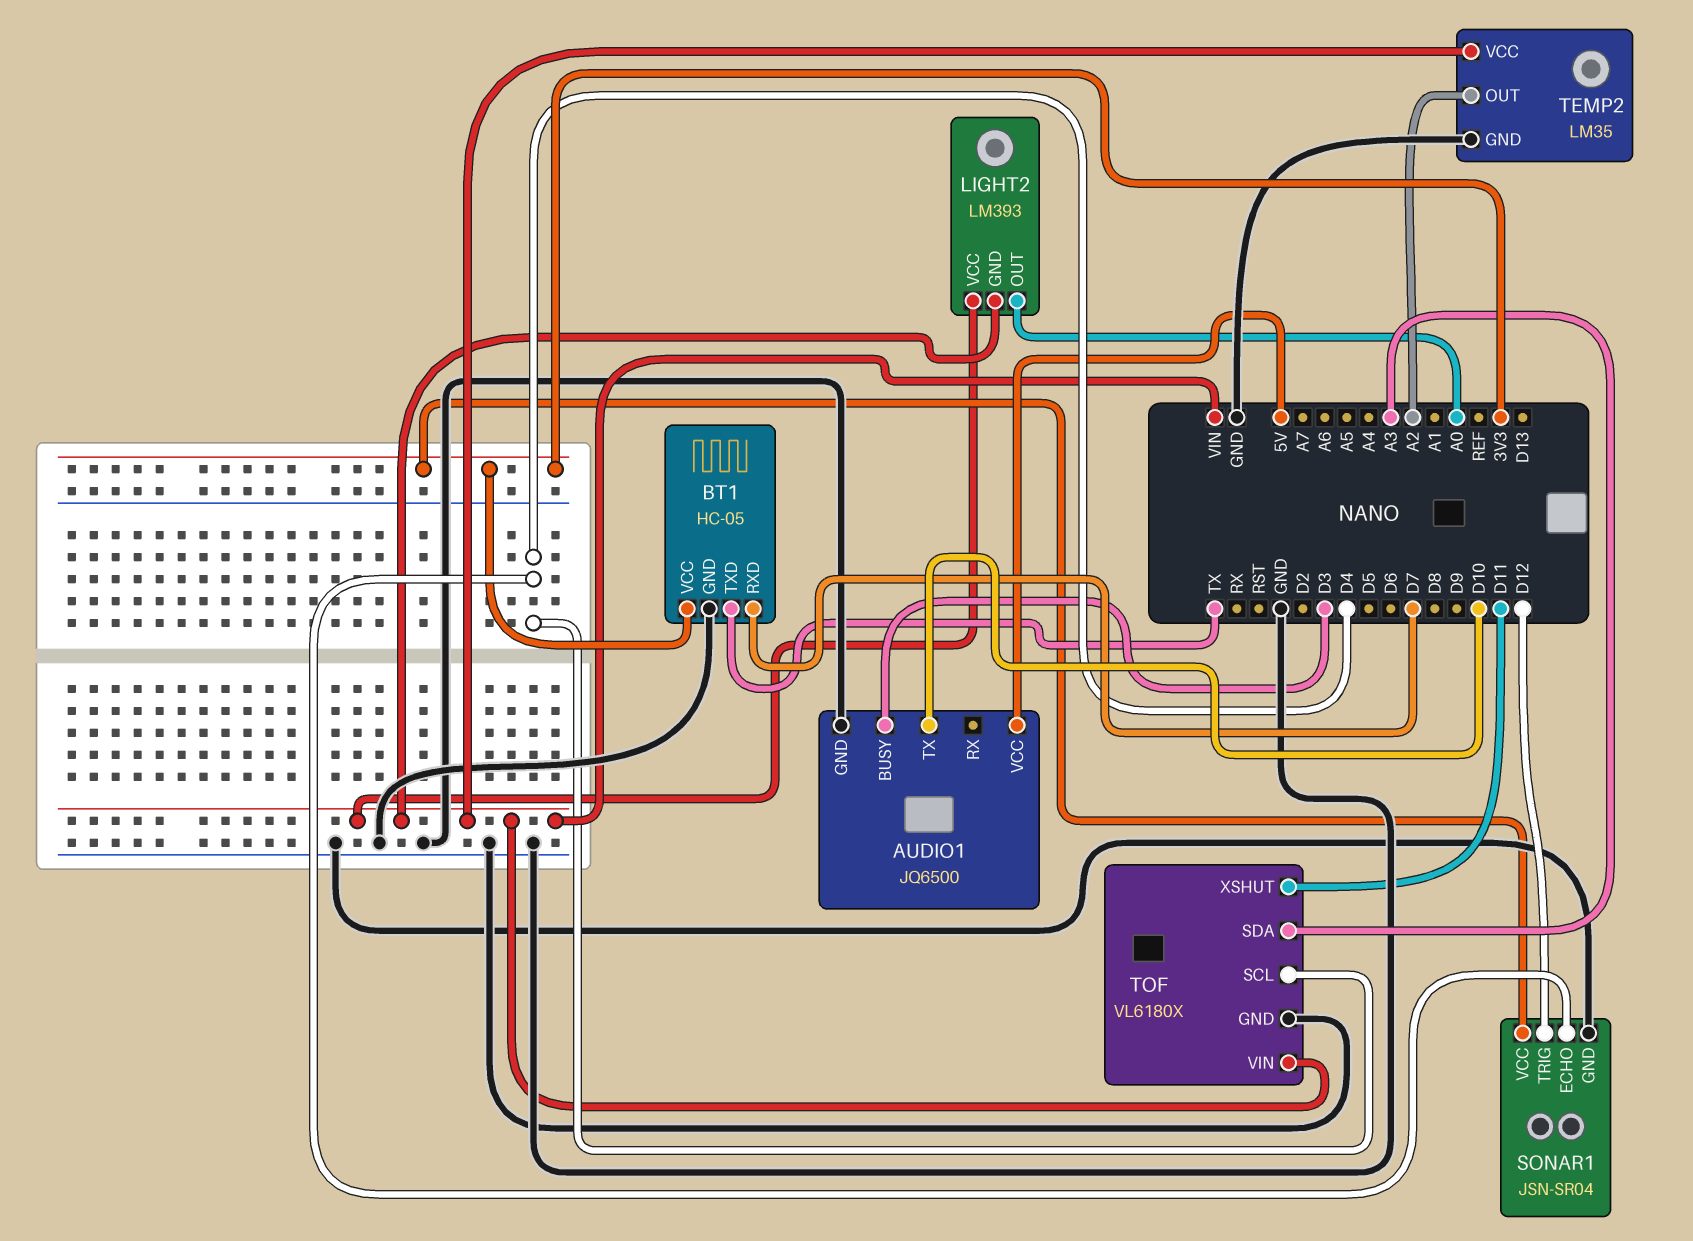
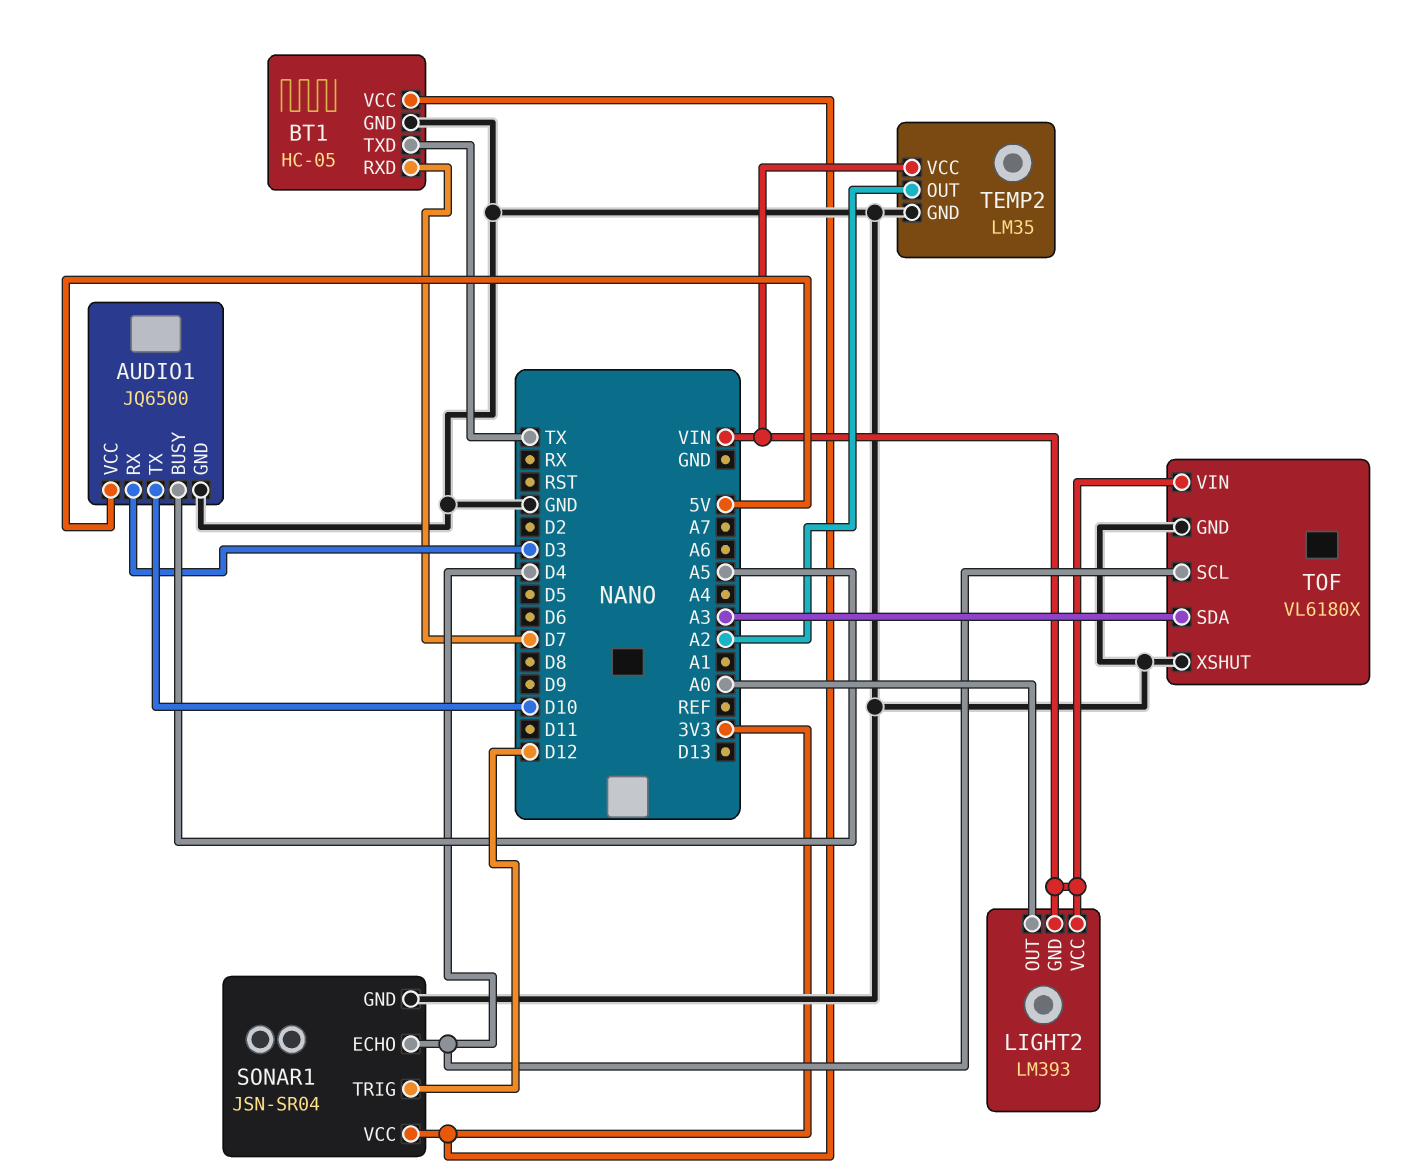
AUDIO1 pin BUSY: D3 -> A5
AUDIO1 pin RX: none -> D3
TOF pin XSHUT: D11 -> GND

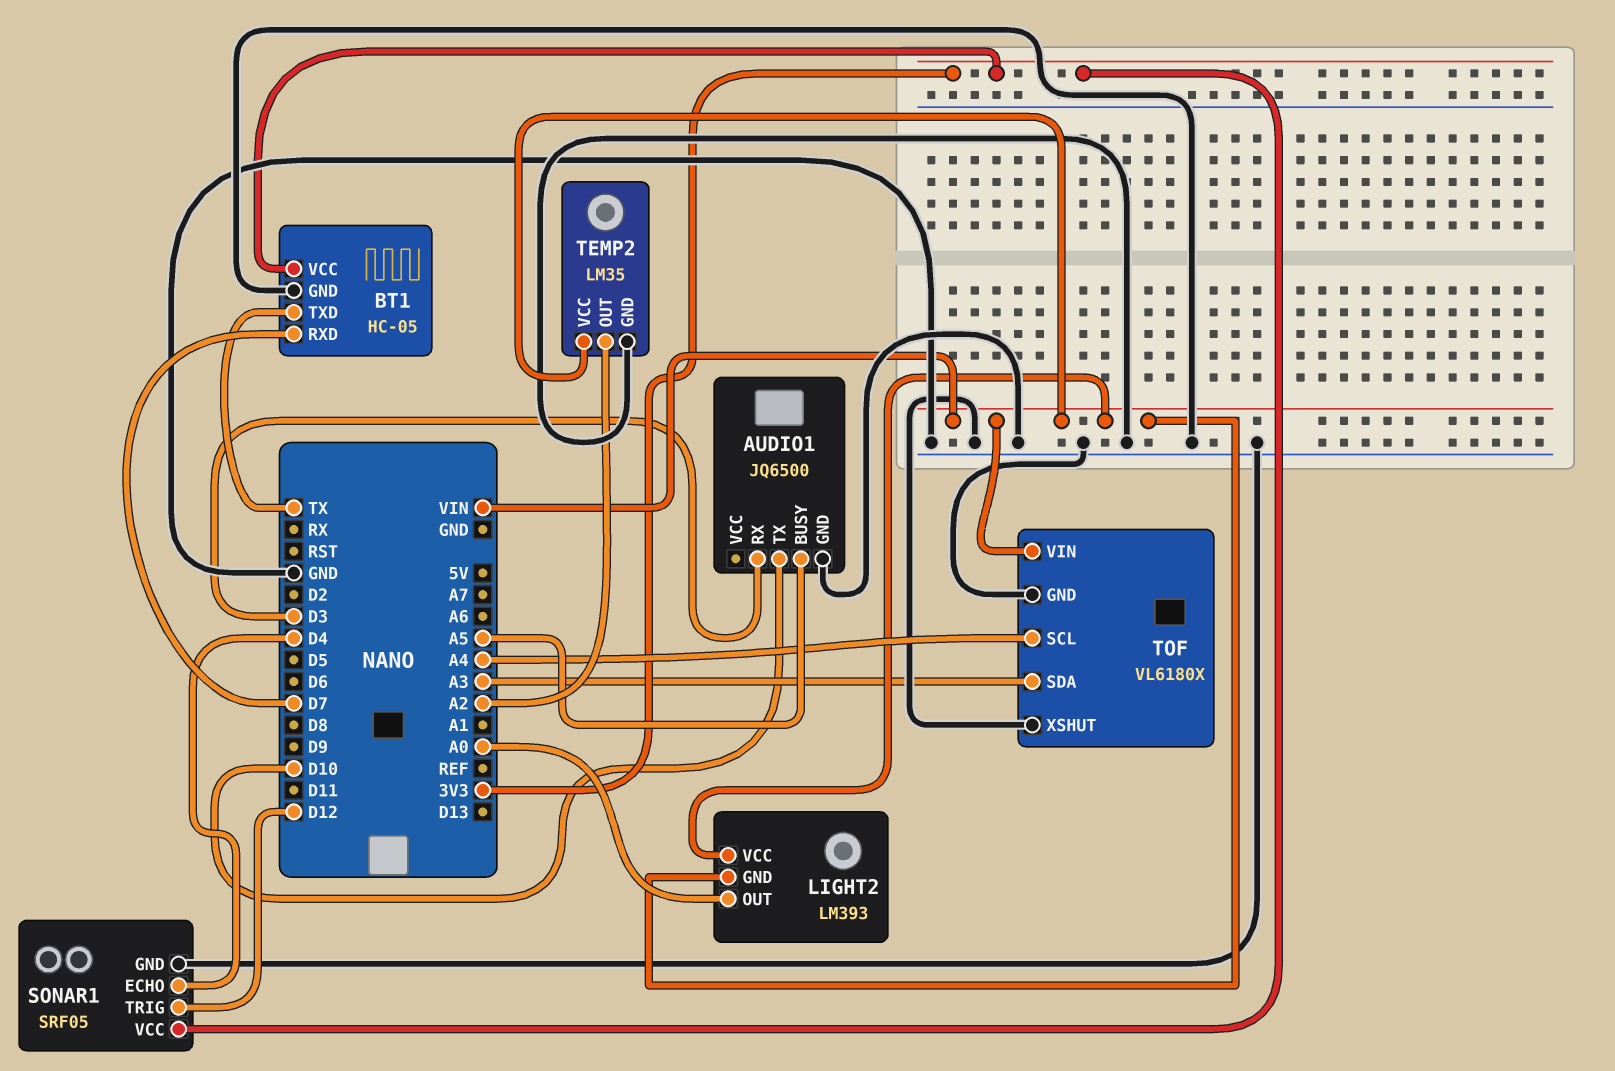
AUDIO1 pin VCC: 5V -> none
SONAR1: JSN-SR04 -> SRF05
TOF pin SCL: D4 -> A4

